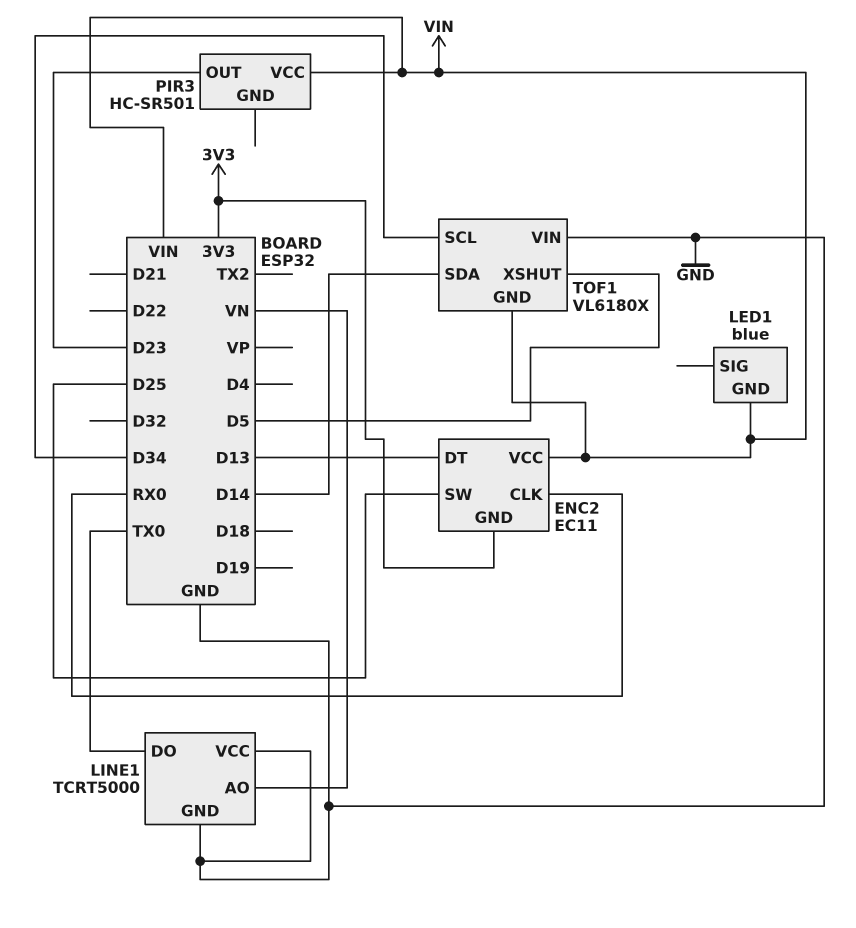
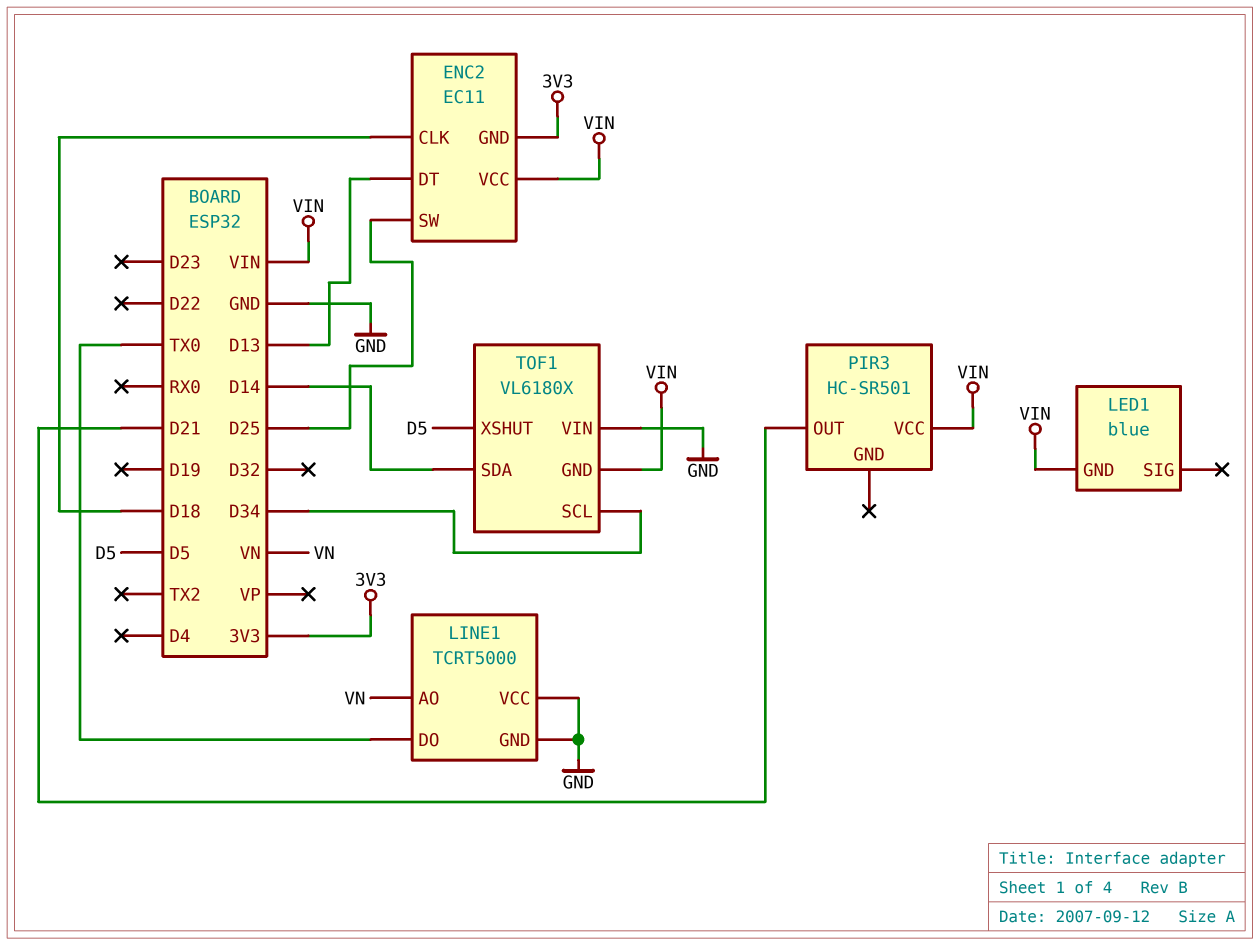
ENC2 pin CLK: RX0 -> D18
PIR3 pin OUT: D23 -> D21

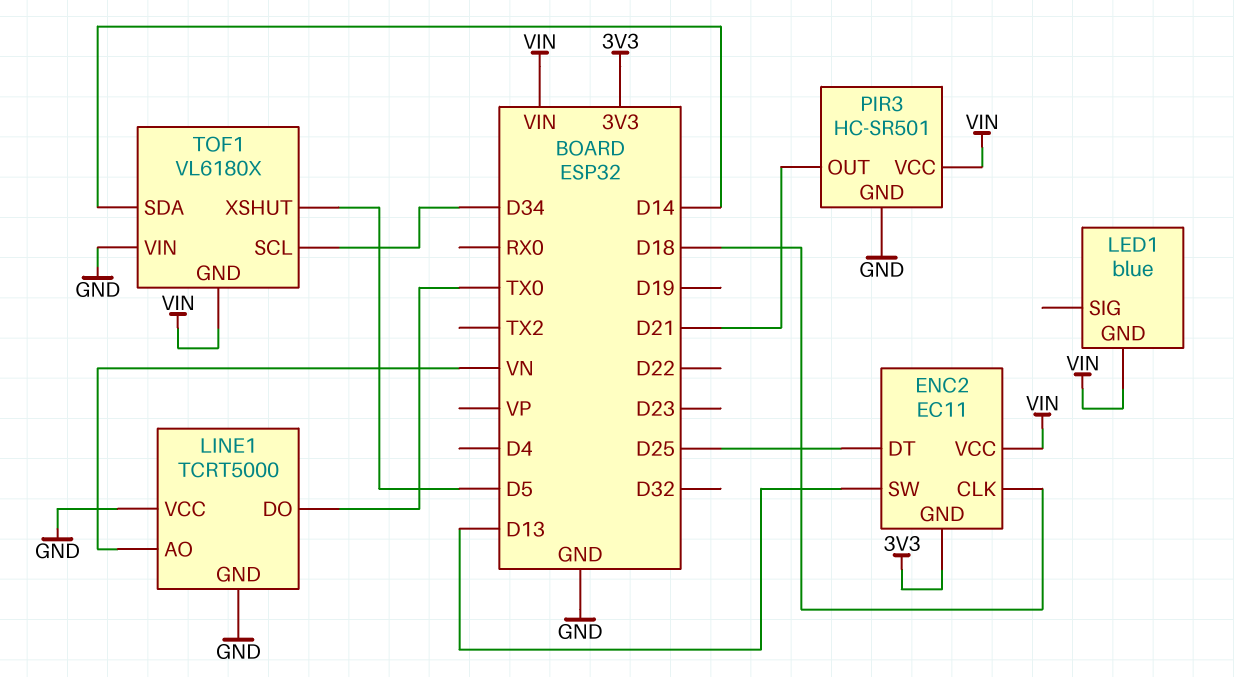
ENC2 pin DT: D13 -> D25
ENC2 pin SW: D25 -> D13
PIR3 pin GND: none -> GND

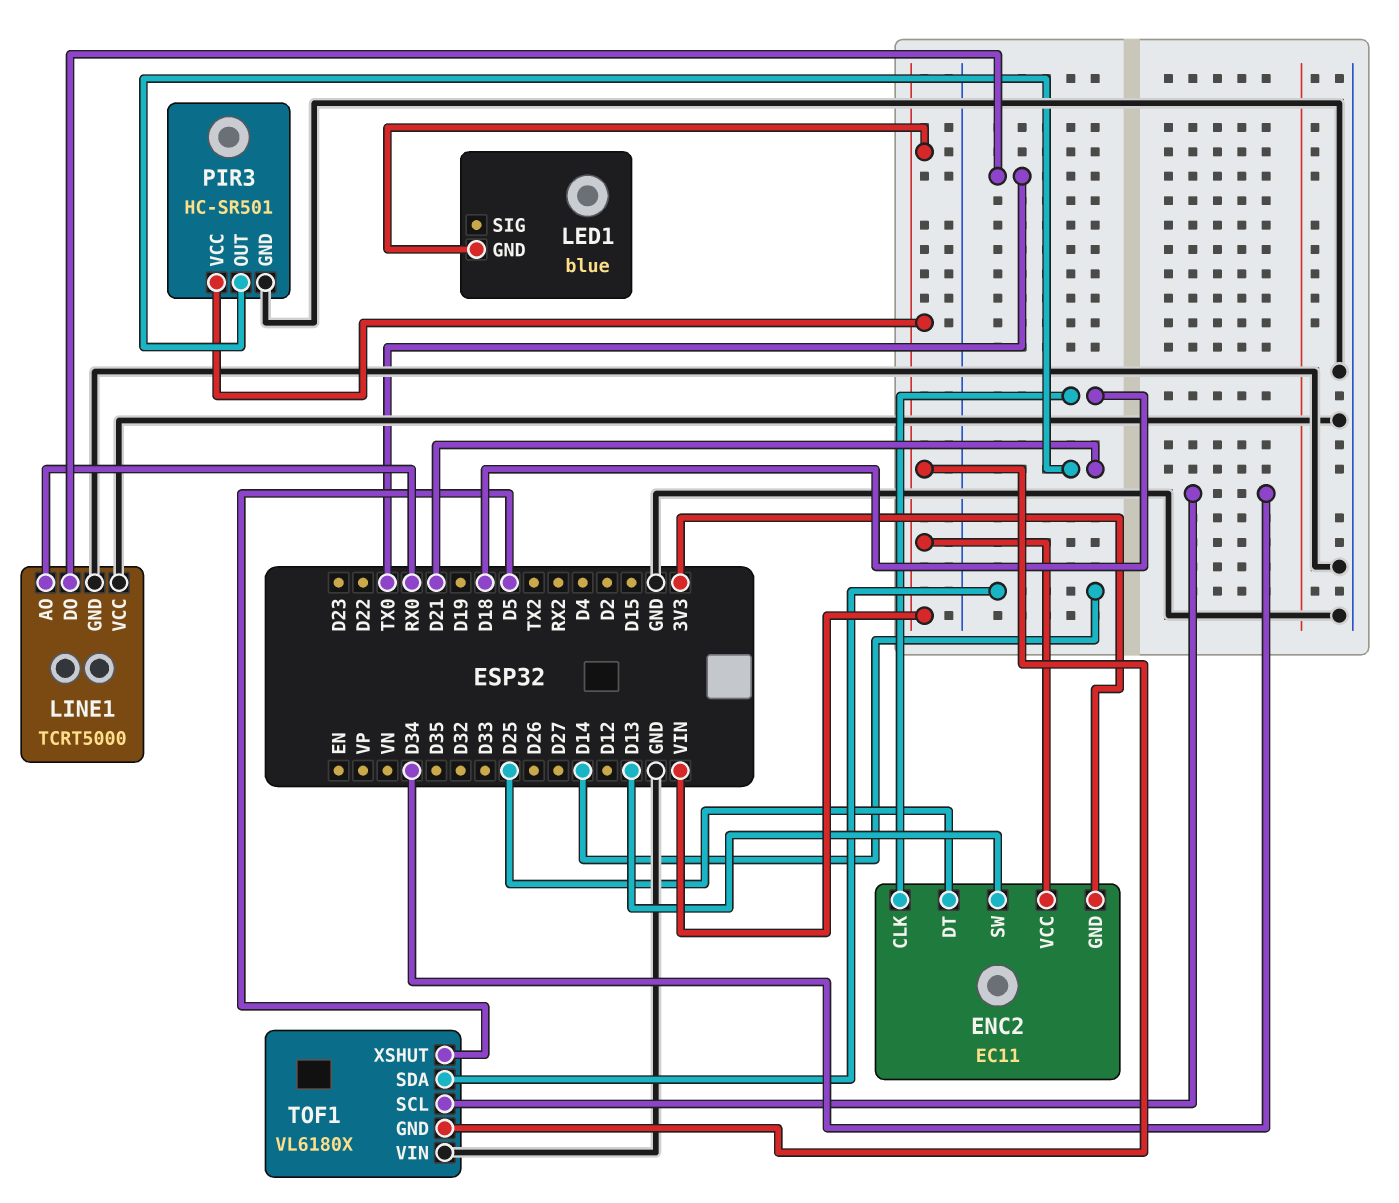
LINE1 pin AO: VN -> RX0

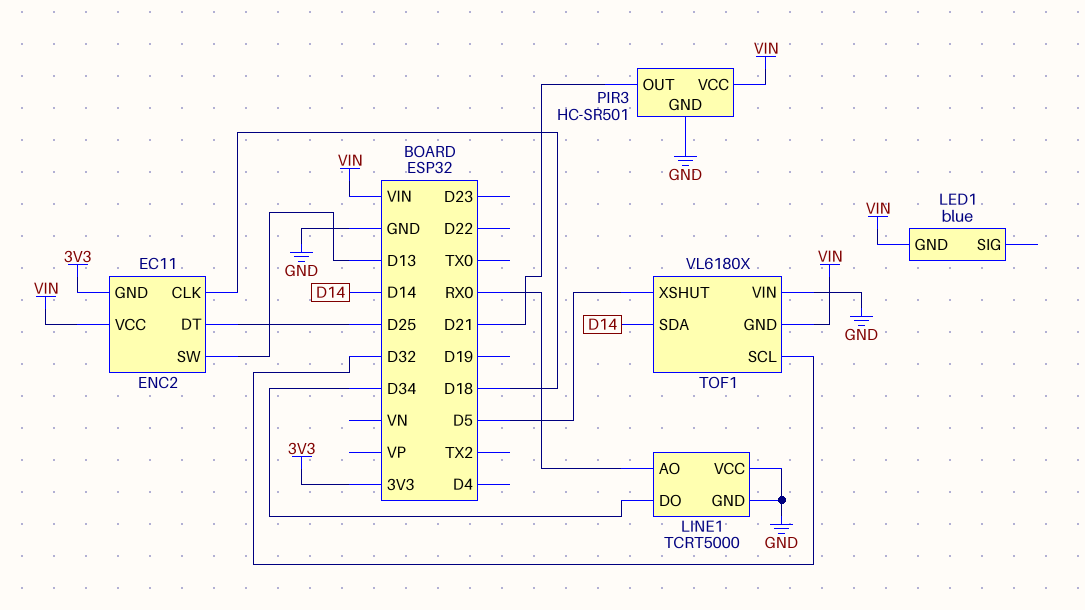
LINE1 pin DO: TX0 -> D34
TOF1 pin SCL: D34 -> D32

